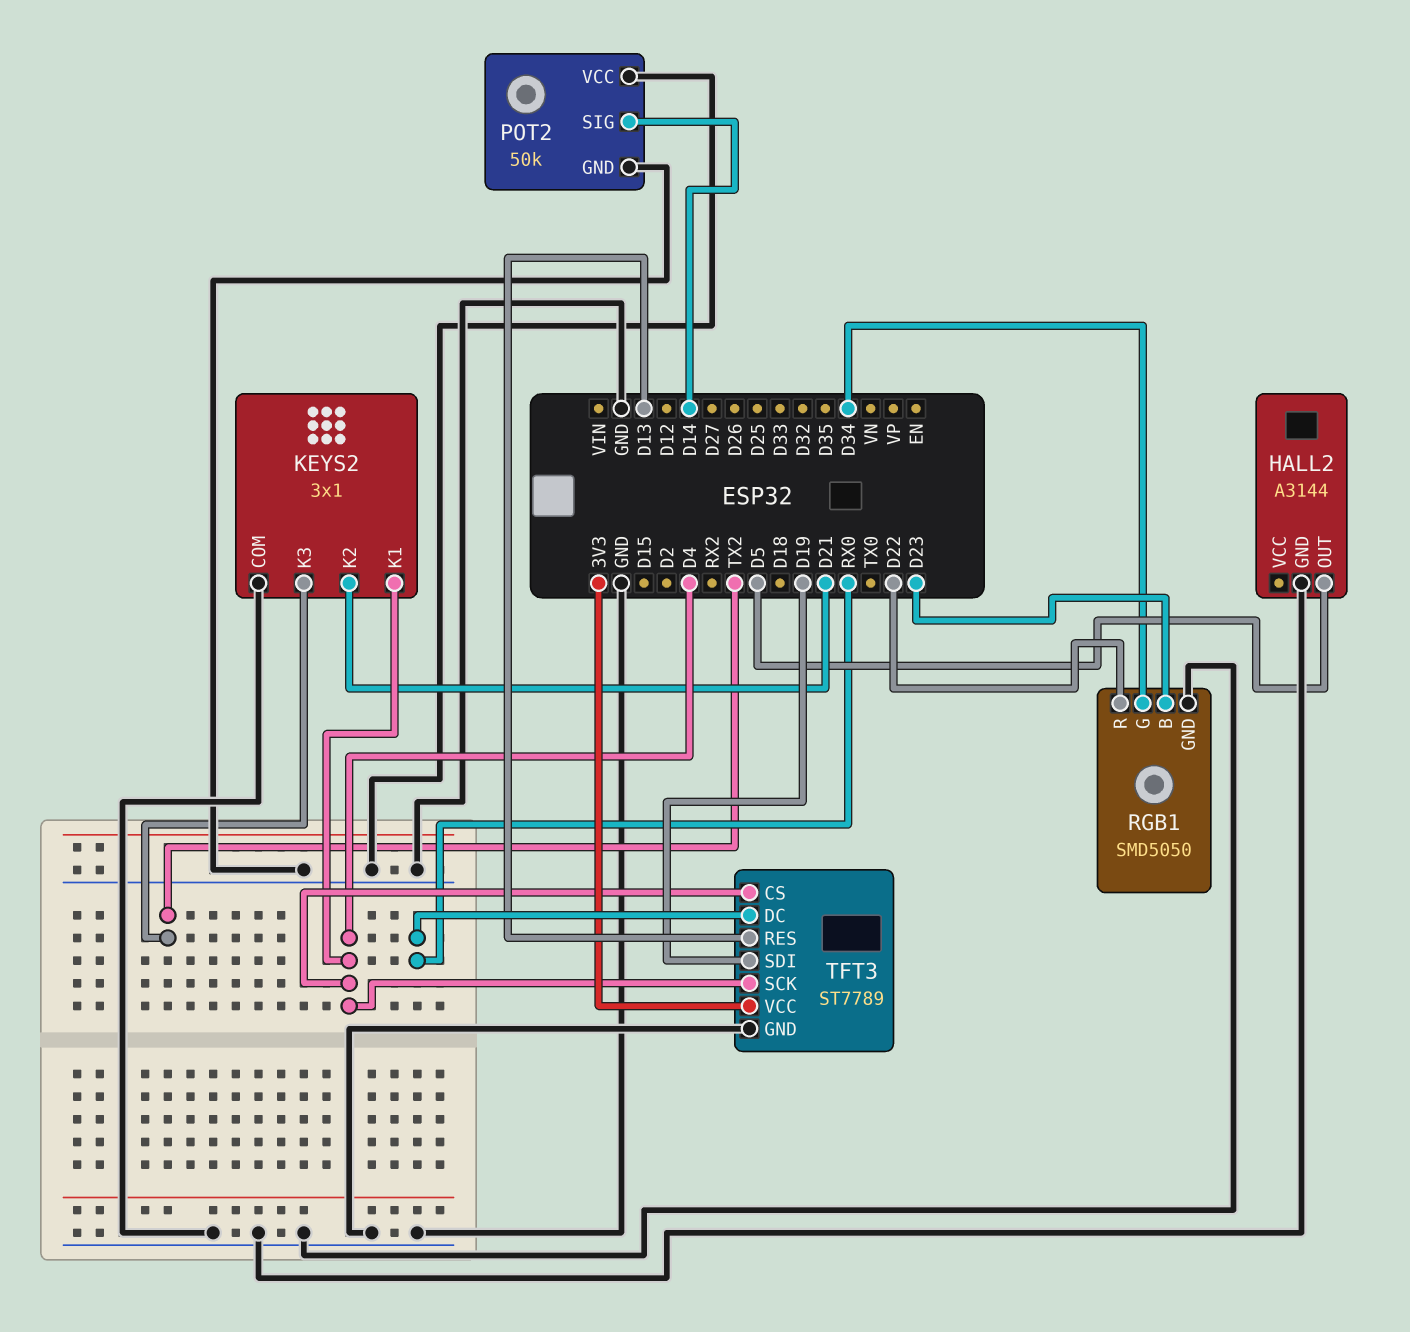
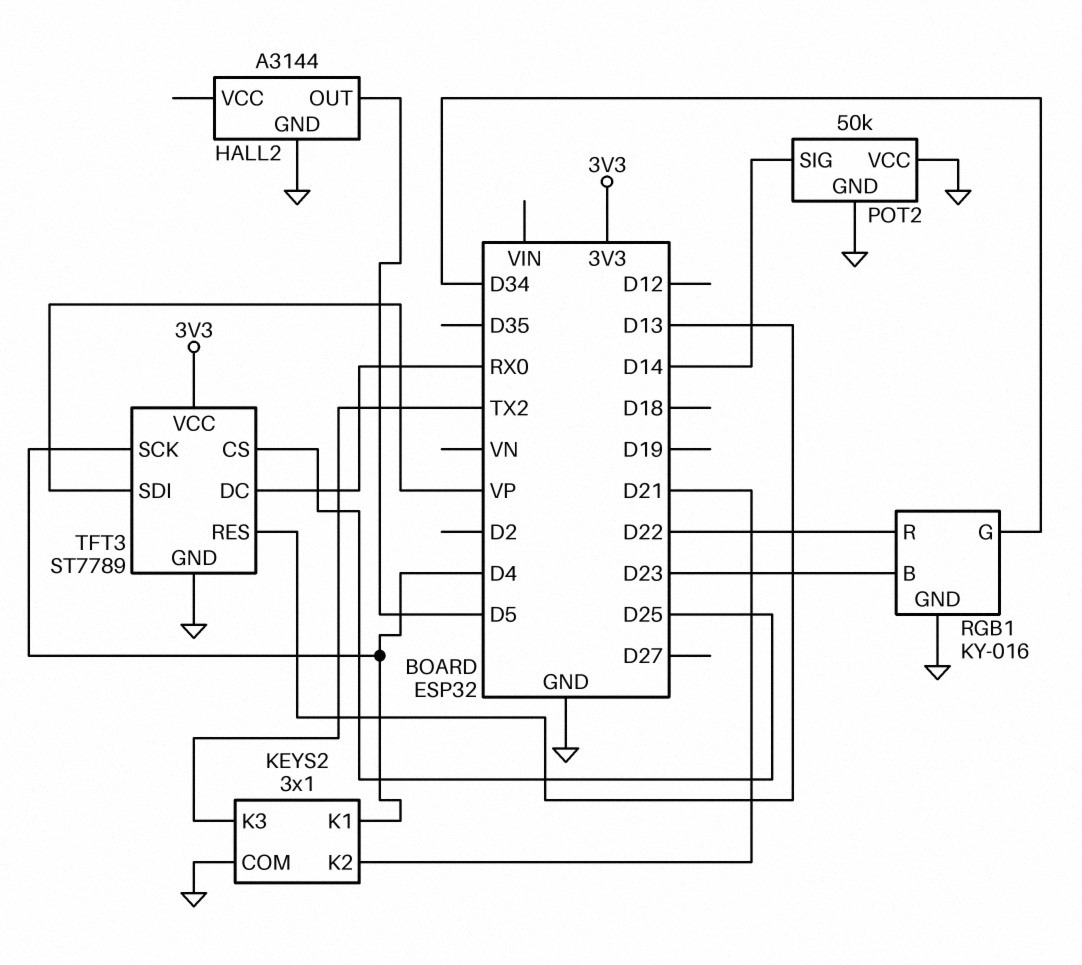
RGB1: SMD5050 -> KY-016
TFT3 pin CS: D4 -> D25
TFT3 pin SDI: D19 -> VP

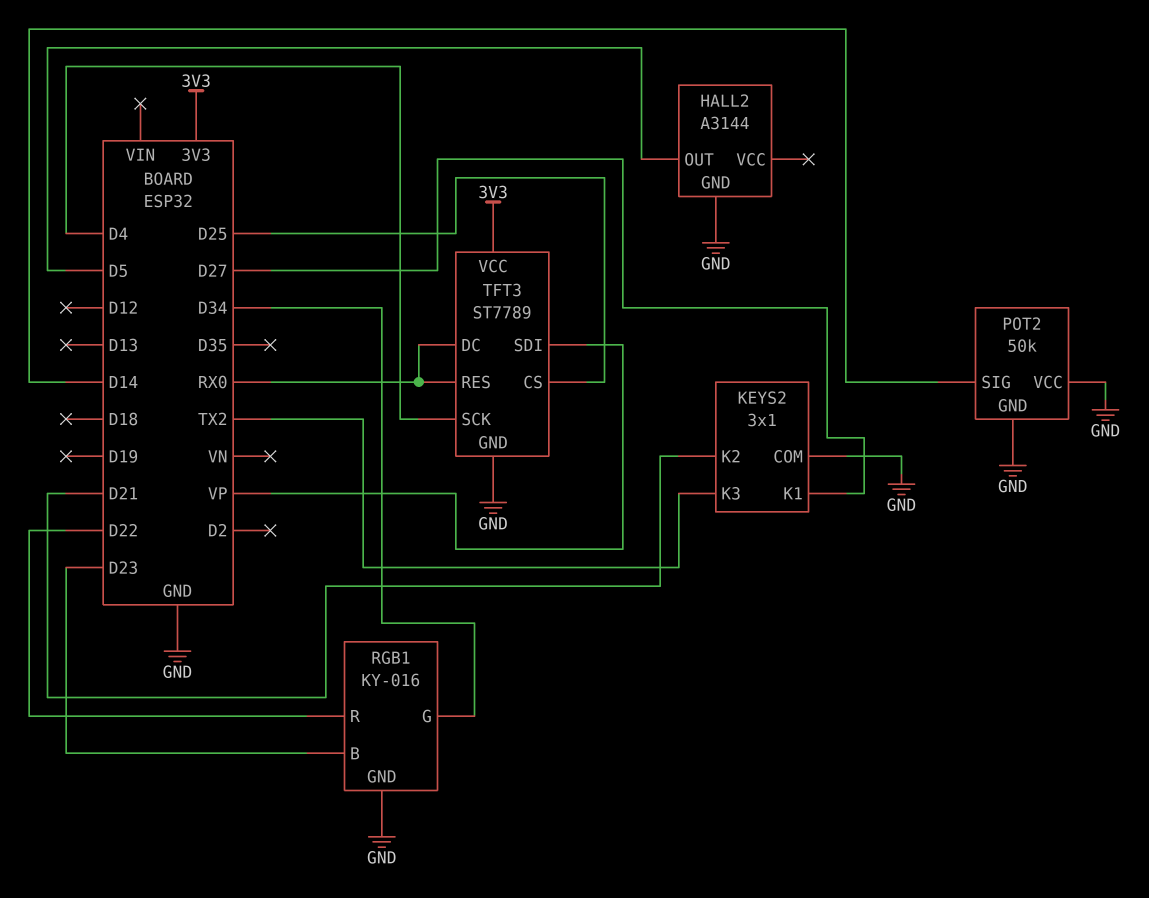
KEYS2 pin K1: D4 -> D27
TFT3 pin RES: D13 -> RX0

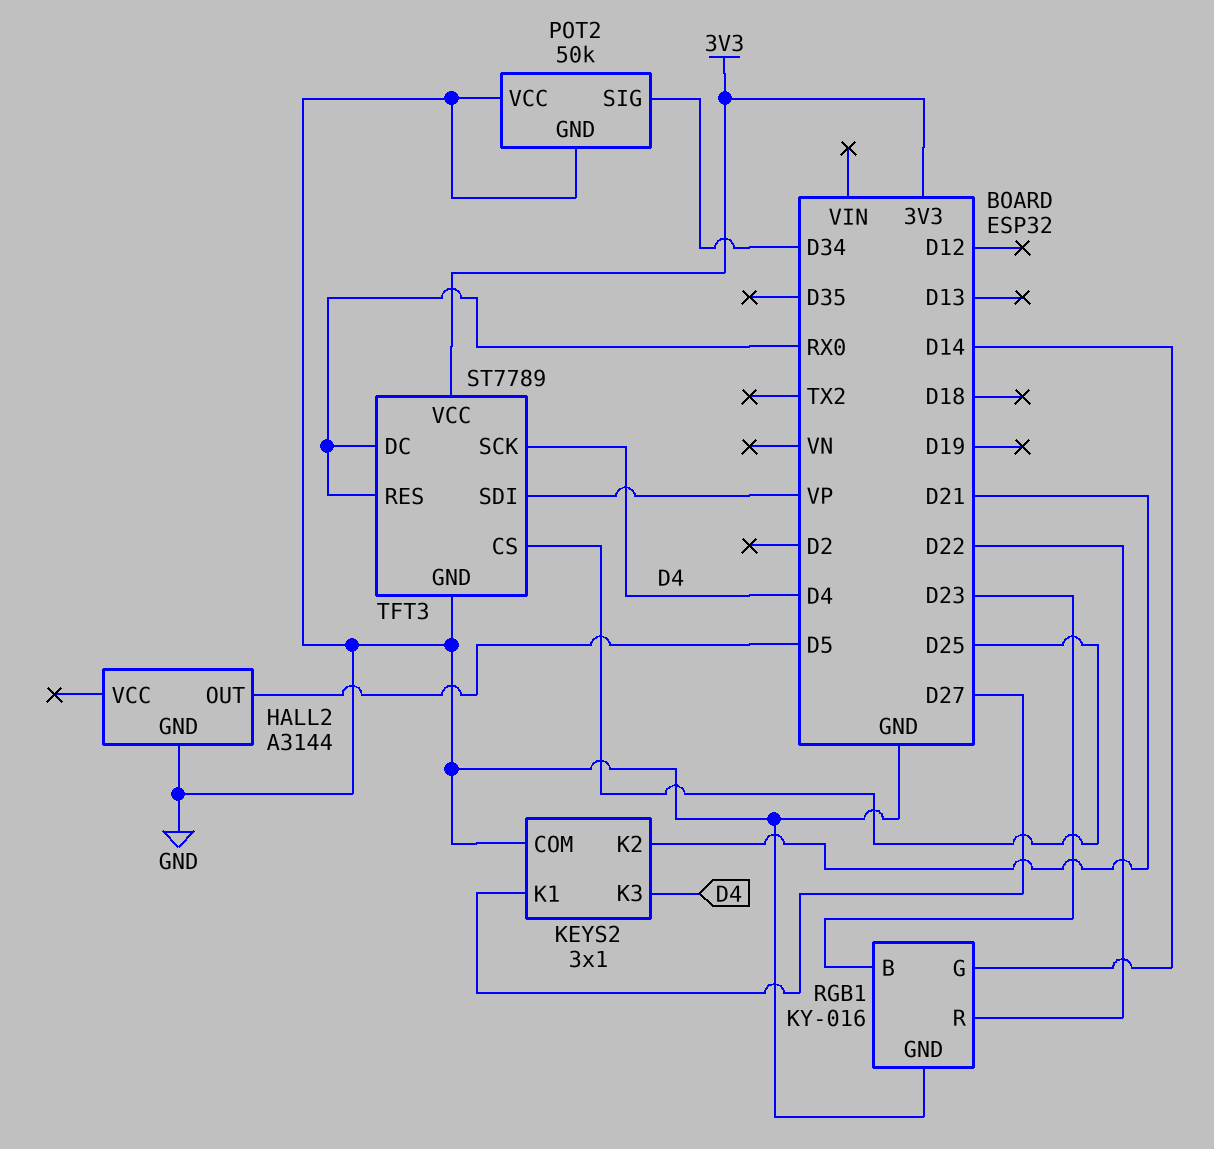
KEYS2 pin K3: TX2 -> D4
POT2 pin SIG: D14 -> D34
RGB1 pin G: D34 -> D14

